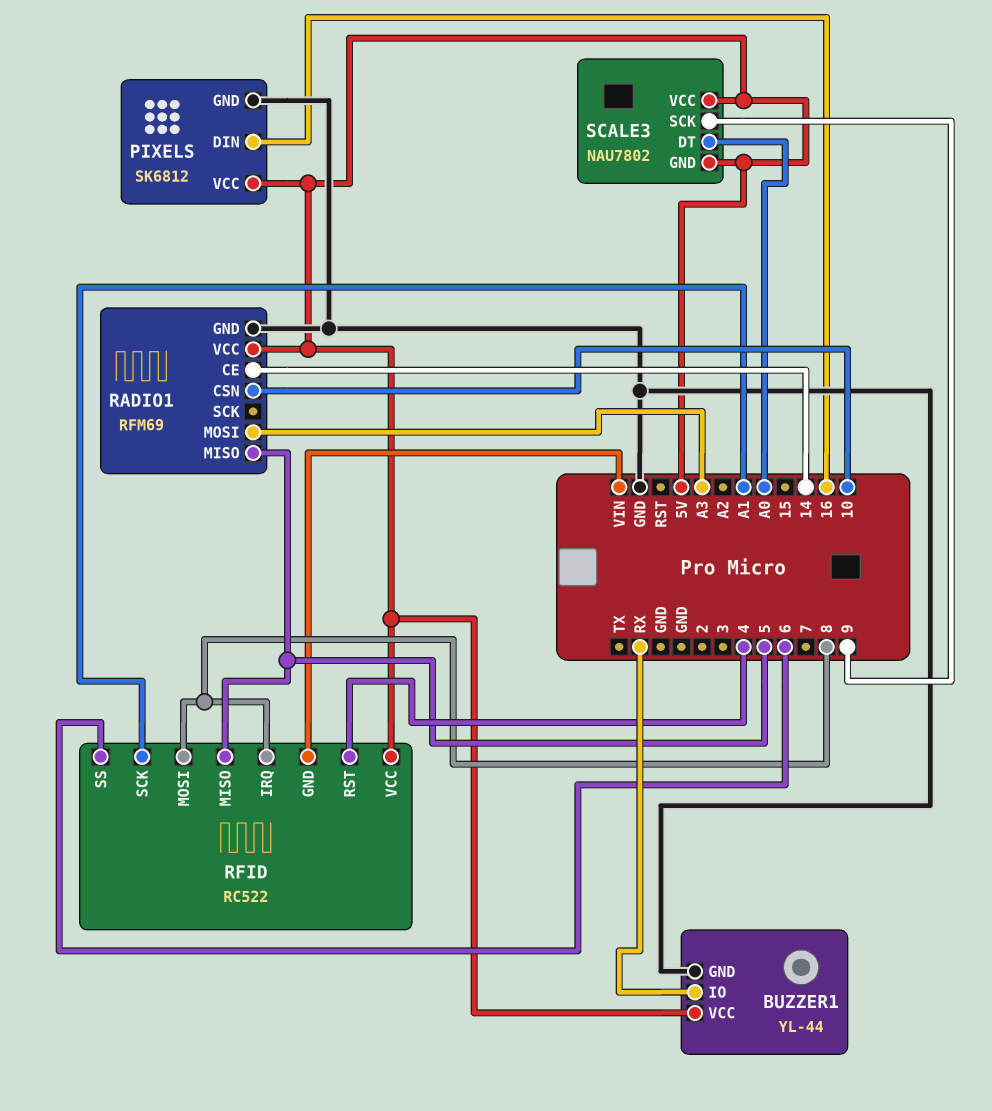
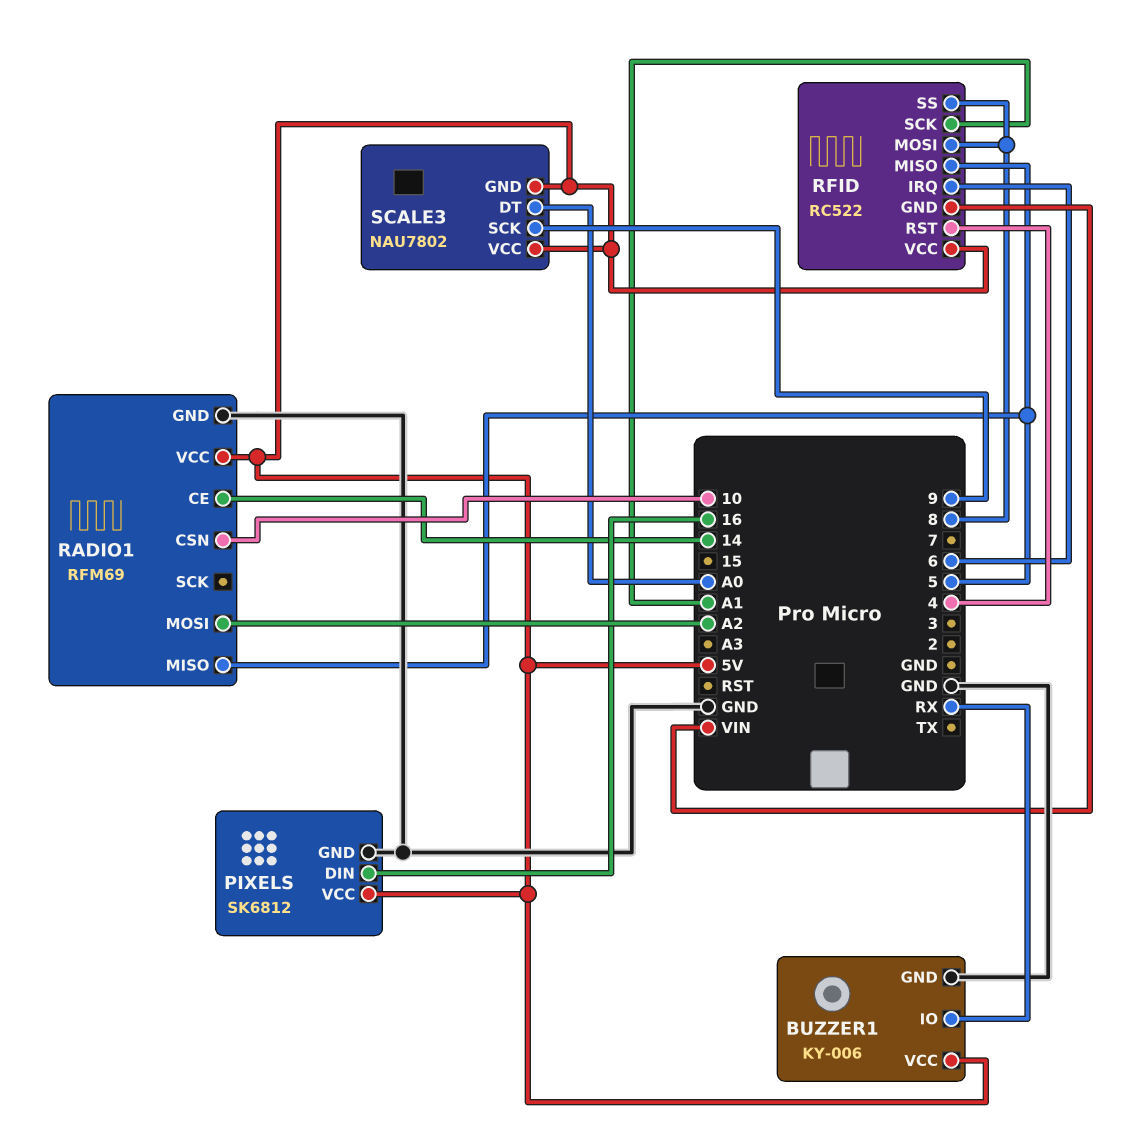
BUZZER1: YL-44 -> KY-006
RADIO1 pin MOSI: A3 -> A2
RFID pin IRQ: 8 -> 6
RFID pin SS: 6 -> 8

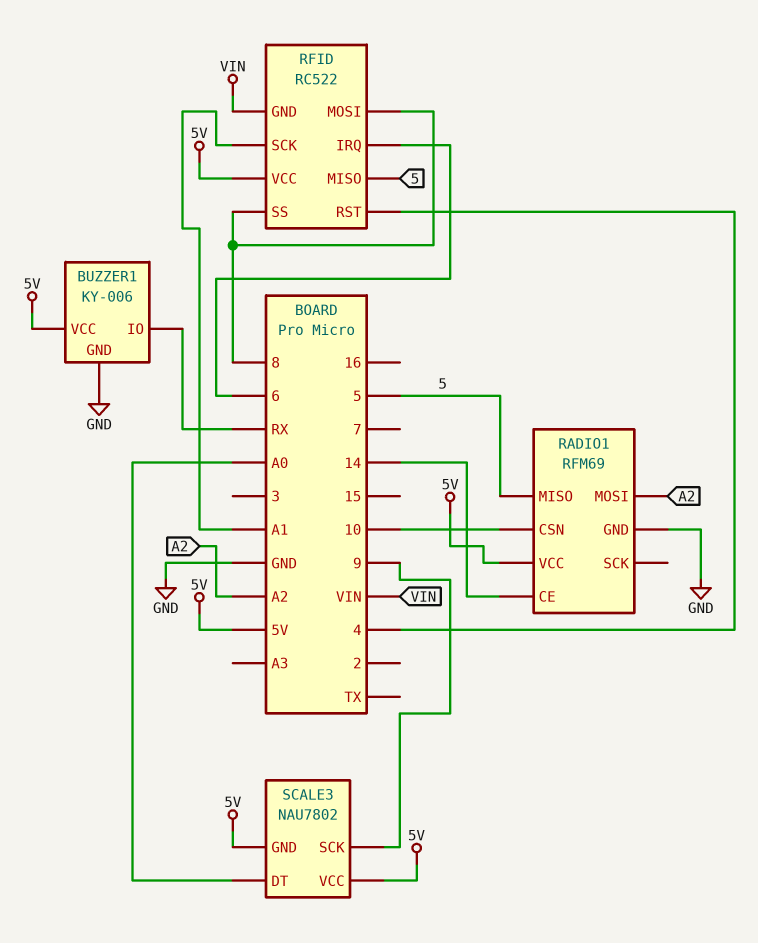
PIXELS: SK6812 -> none
PIXELS pin DIN: 16 -> none
PIXELS pin GND: GND -> none
PIXELS pin VCC: 5V -> none

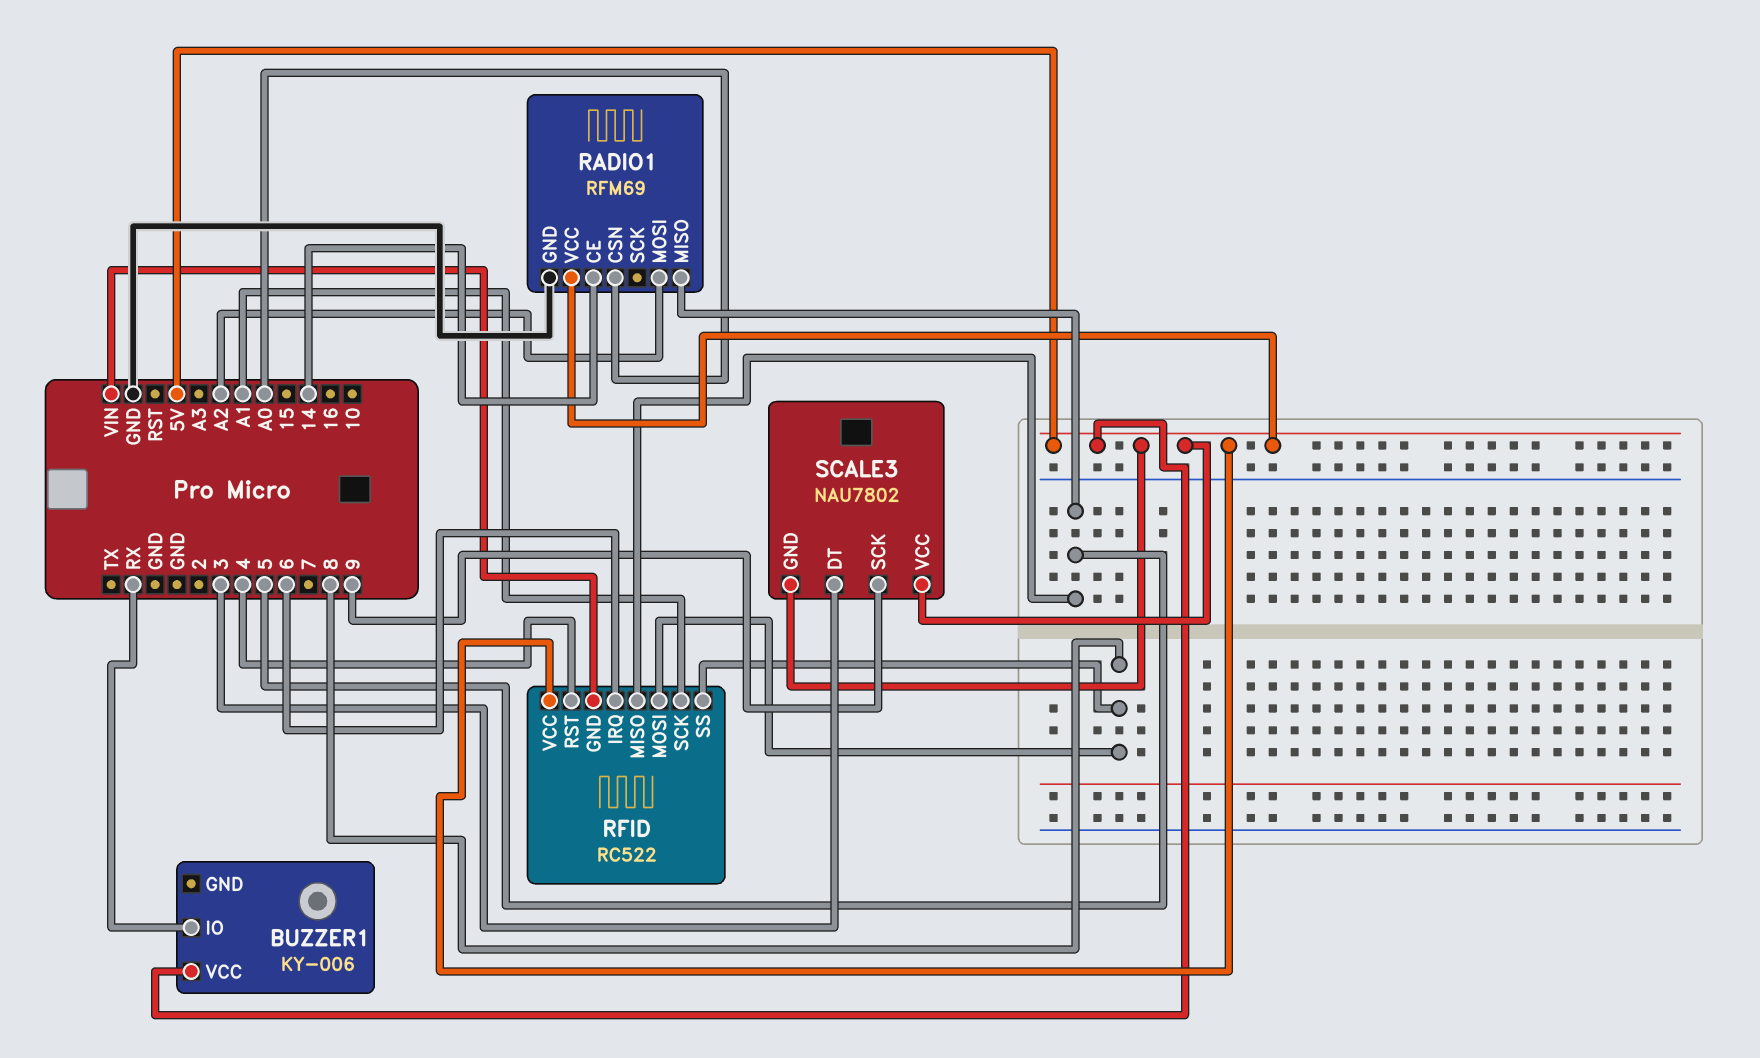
BUZZER1 pin GND: GND -> none
RADIO1 pin CSN: 10 -> A0
SCALE3 pin DT: A0 -> 3

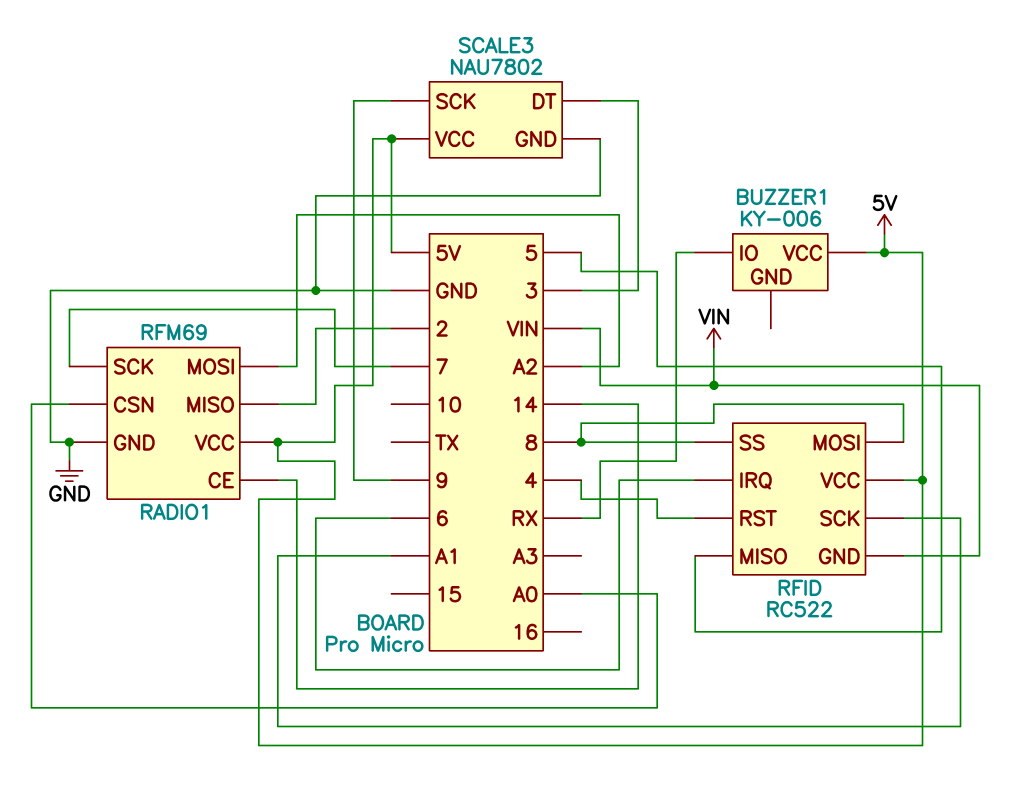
RADIO1 pin MISO: 5 -> 2
RADIO1 pin SCK: none -> 7
SCALE3 pin GND: 5V -> GND

